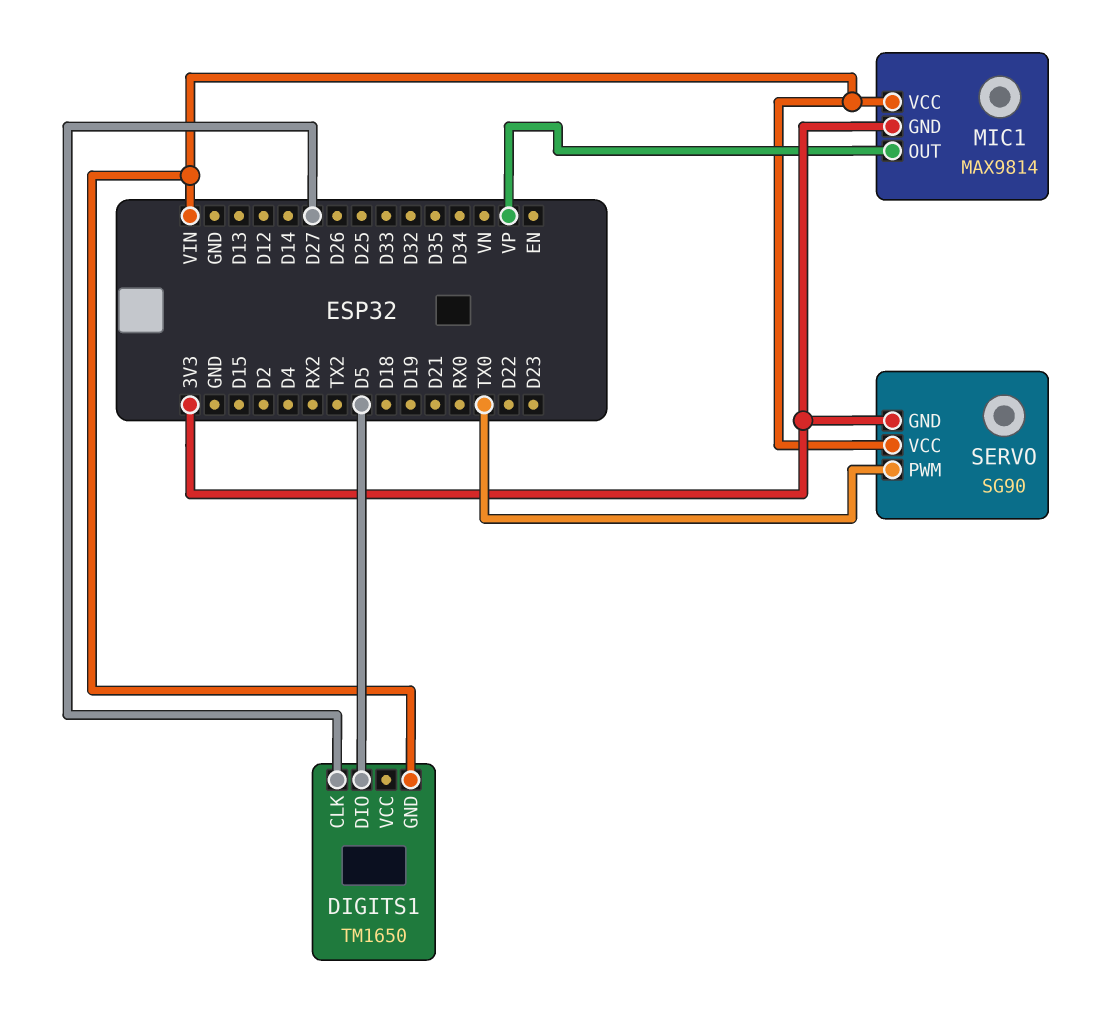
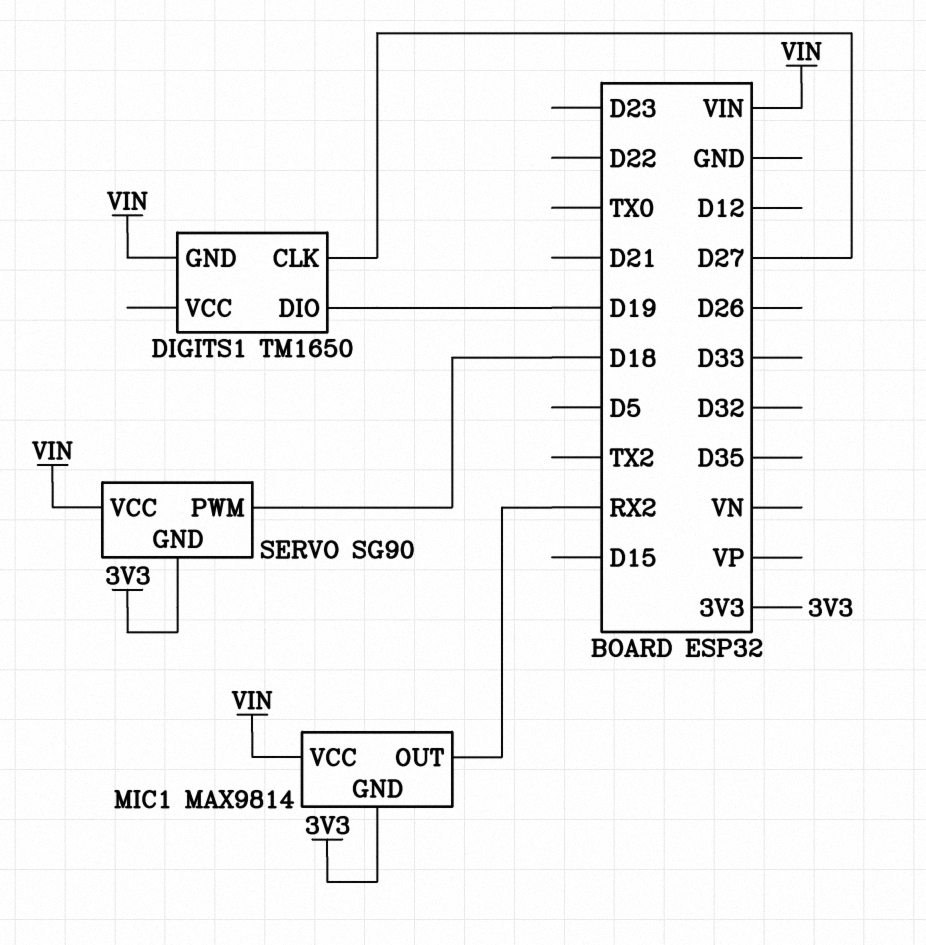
DIGITS1 pin DIO: D5 -> D19
MIC1 pin OUT: VP -> RX2
SERVO pin PWM: TX0 -> D18

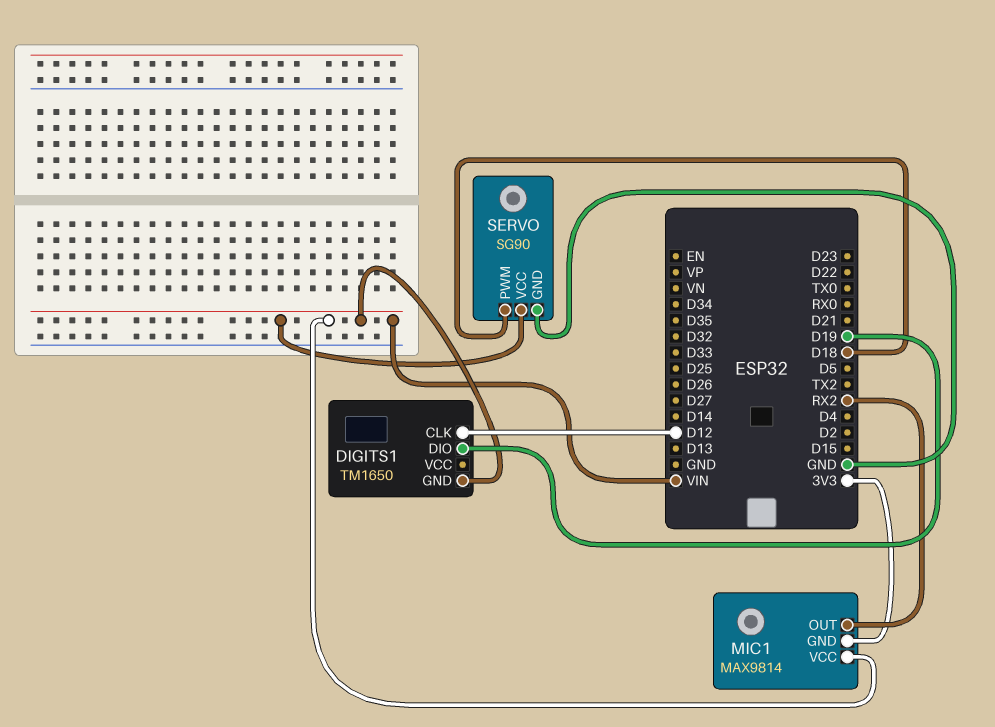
DIGITS1 pin CLK: D27 -> D12
SERVO pin GND: 3V3 -> GND

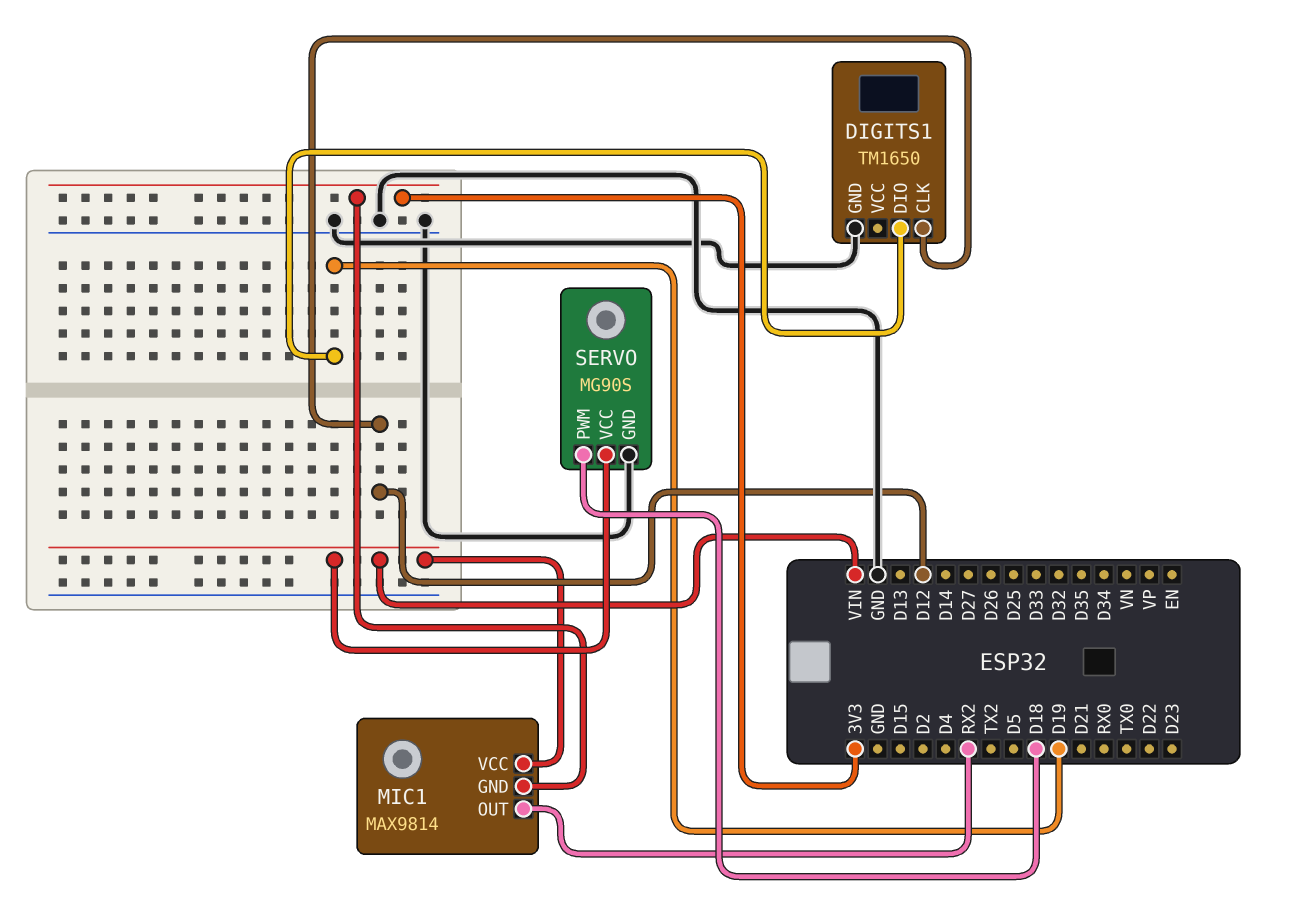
DIGITS1 pin GND: VIN -> GND
SERVO: SG90 -> MG90S

